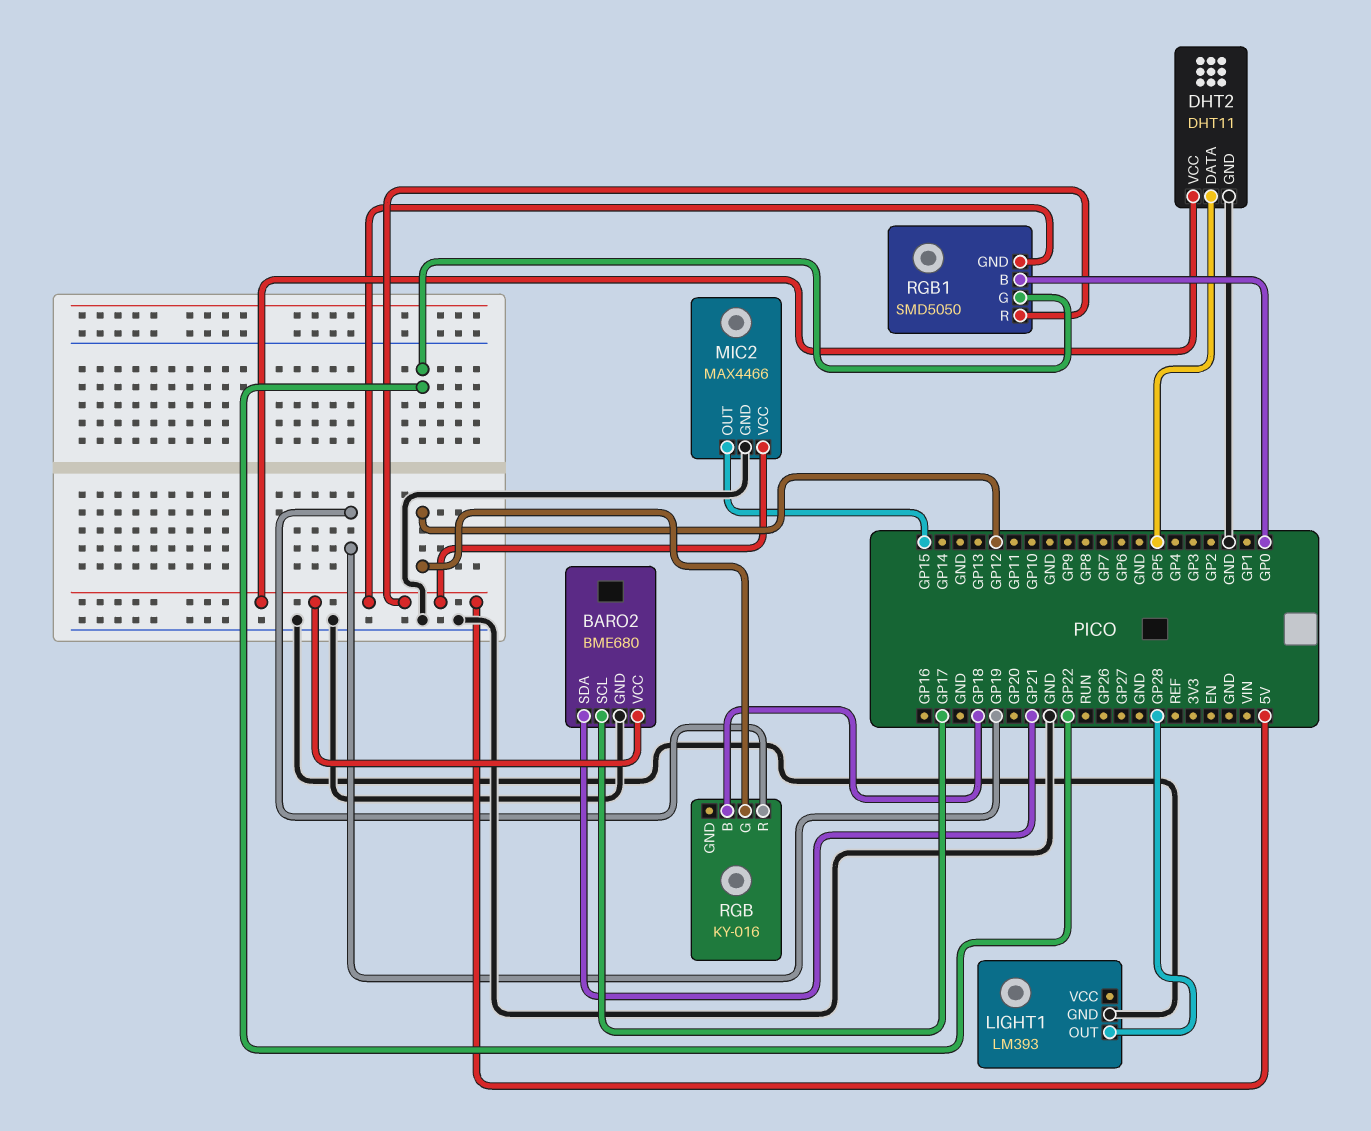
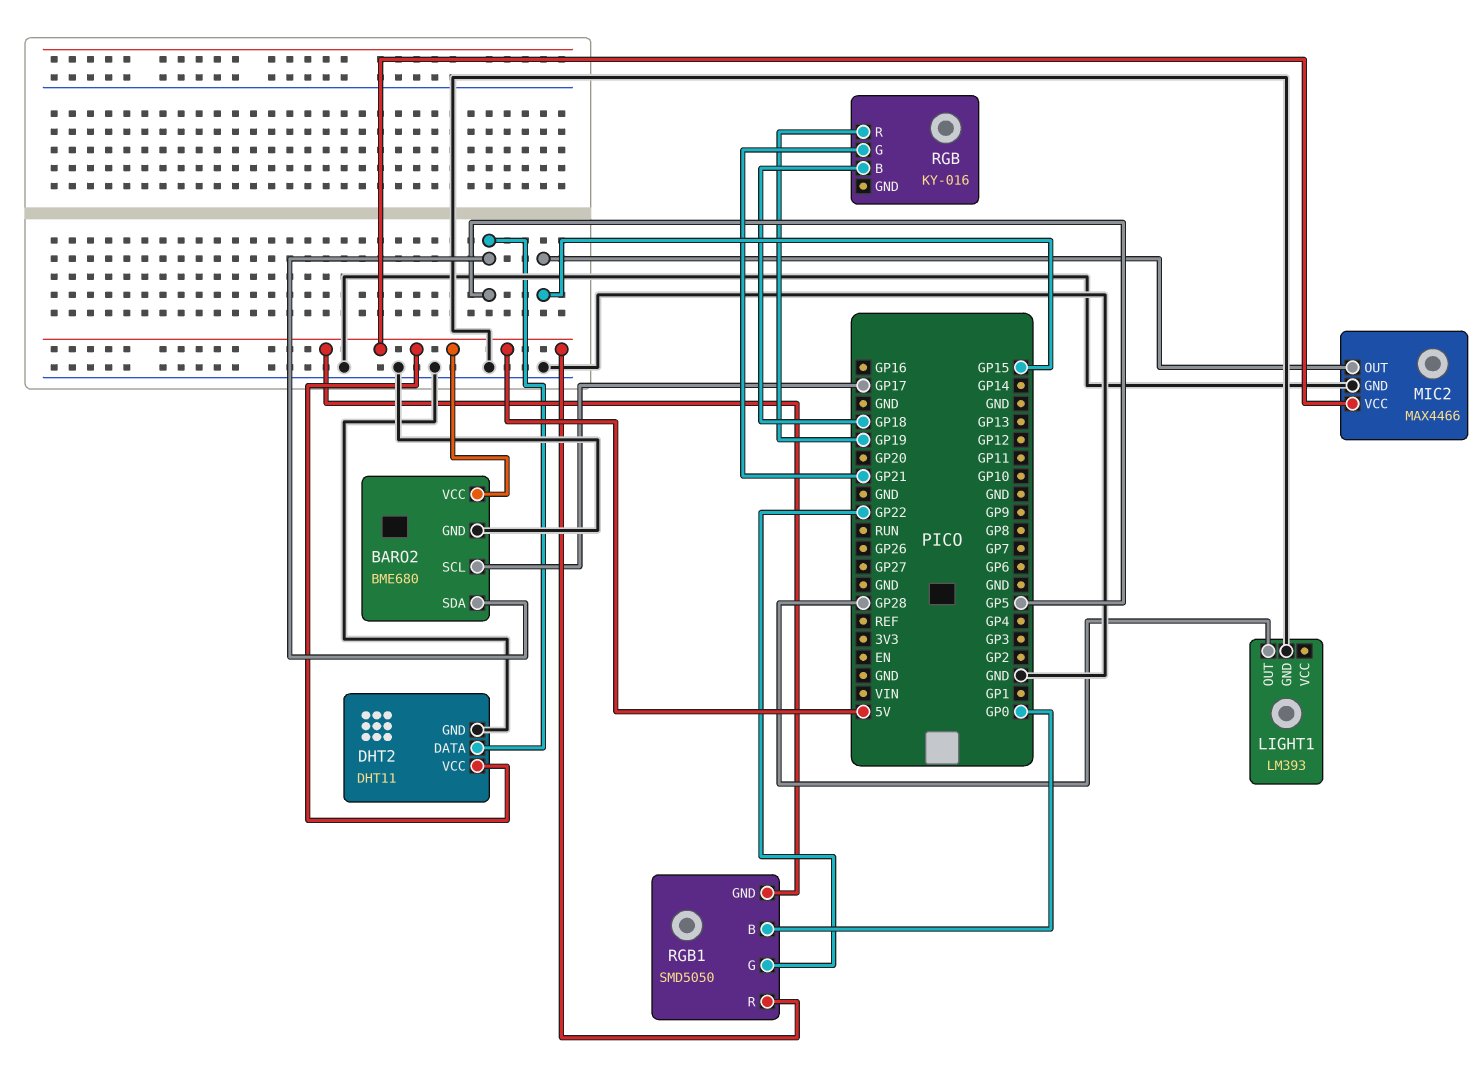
BARO2 pin SDA: GP21 -> GP5
RGB pin G: GP12 -> GP21

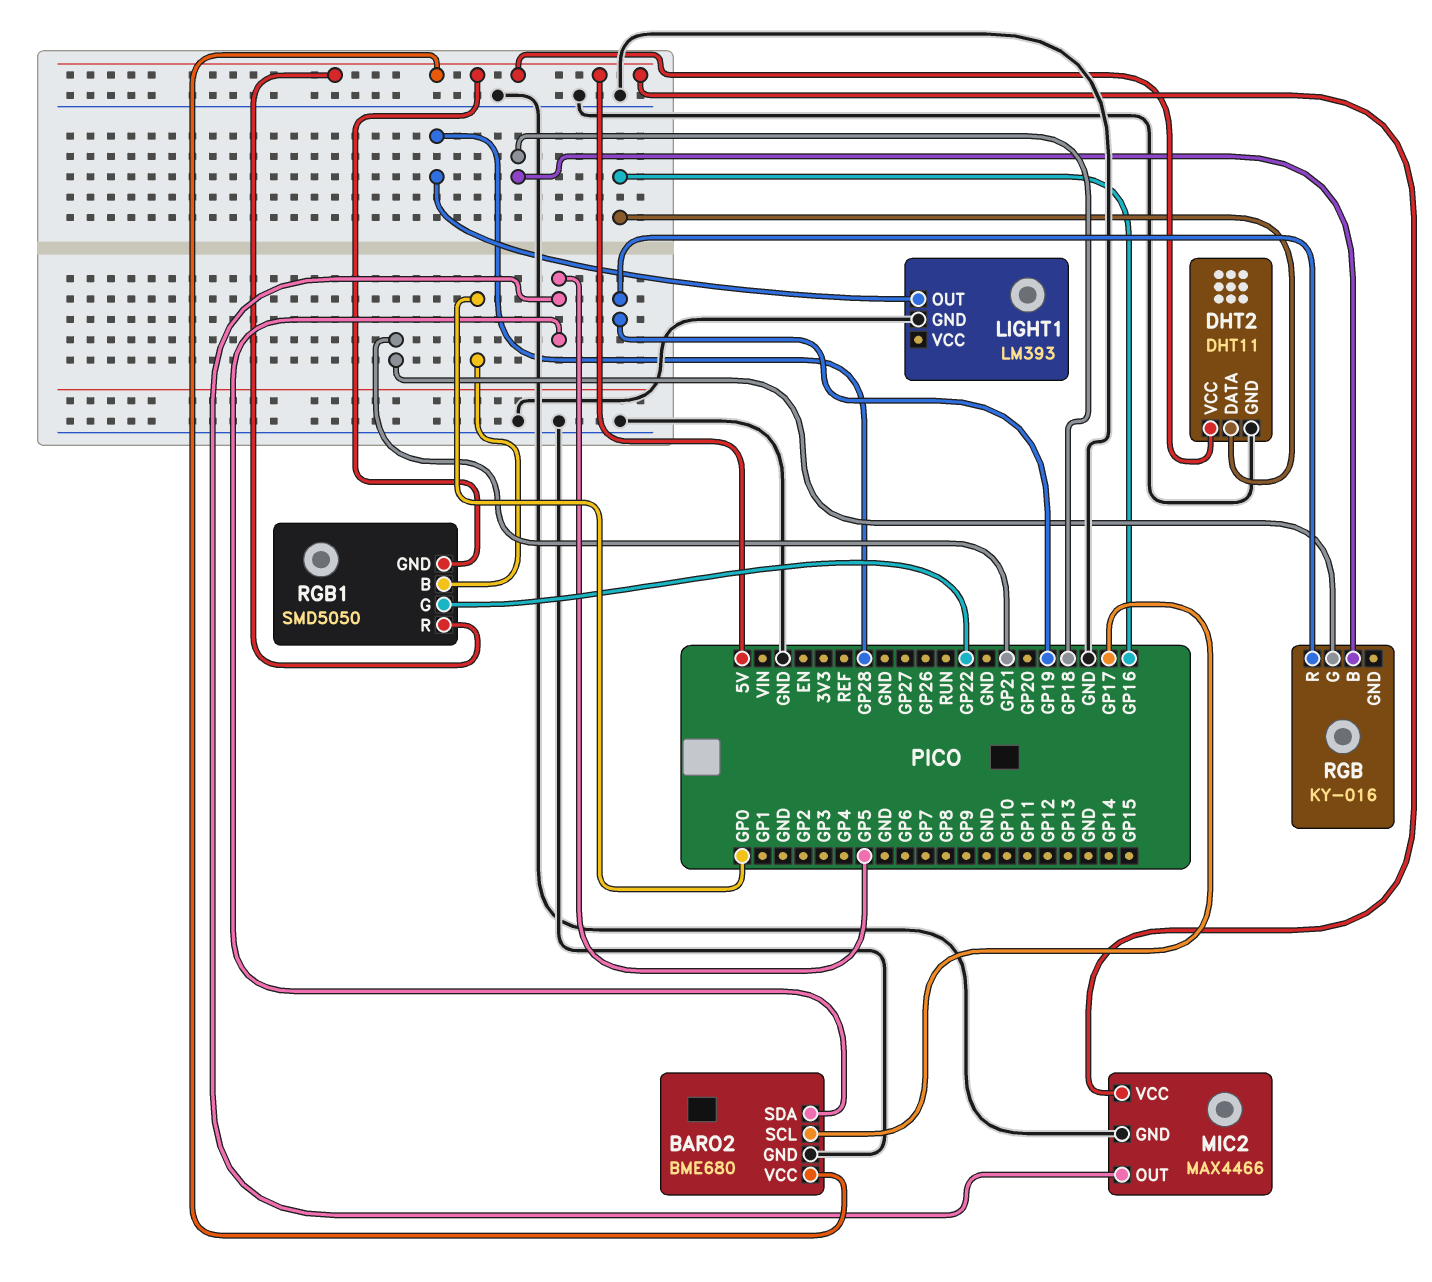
DHT2 pin DATA: GP5 -> GP16
MIC2 pin OUT: GP15 -> GP5

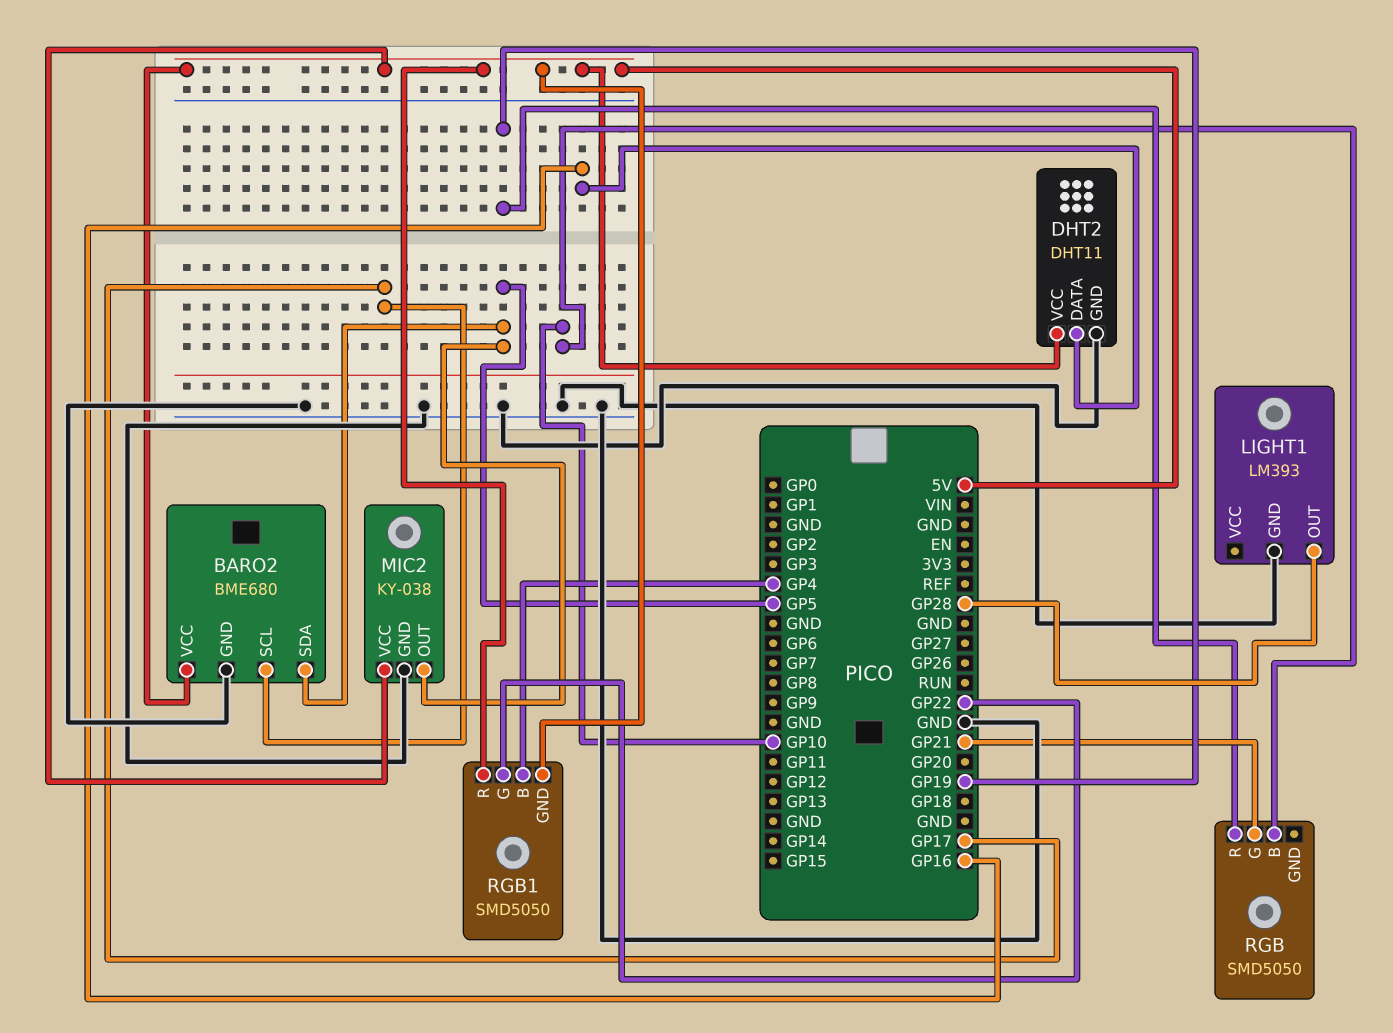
MIC2: MAX4466 -> KY-038
RGB: KY-016 -> SMD5050
RGB pin B: GP18 -> GP10
RGB1 pin B: GP0 -> GP4

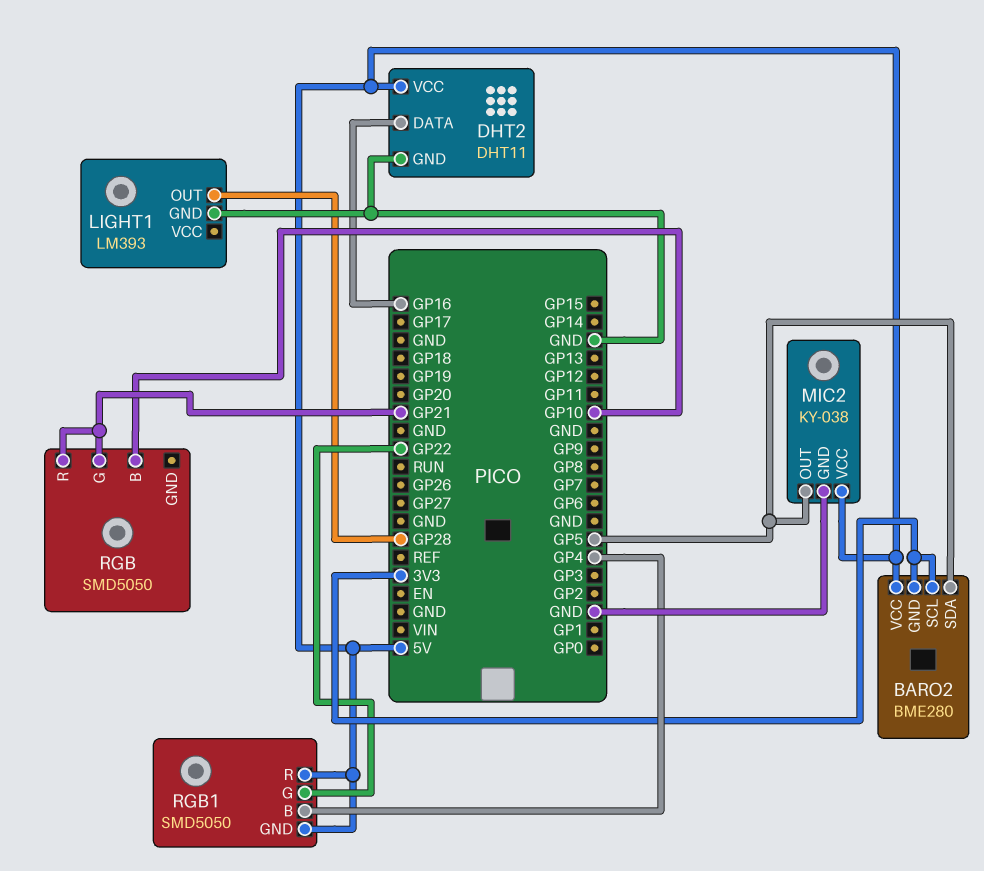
BARO2: BME680 -> BME280
BARO2 pin GND: GND -> 3V3
BARO2 pin SCL: GP17 -> 3V3
RGB pin R: GP19 -> GP21

